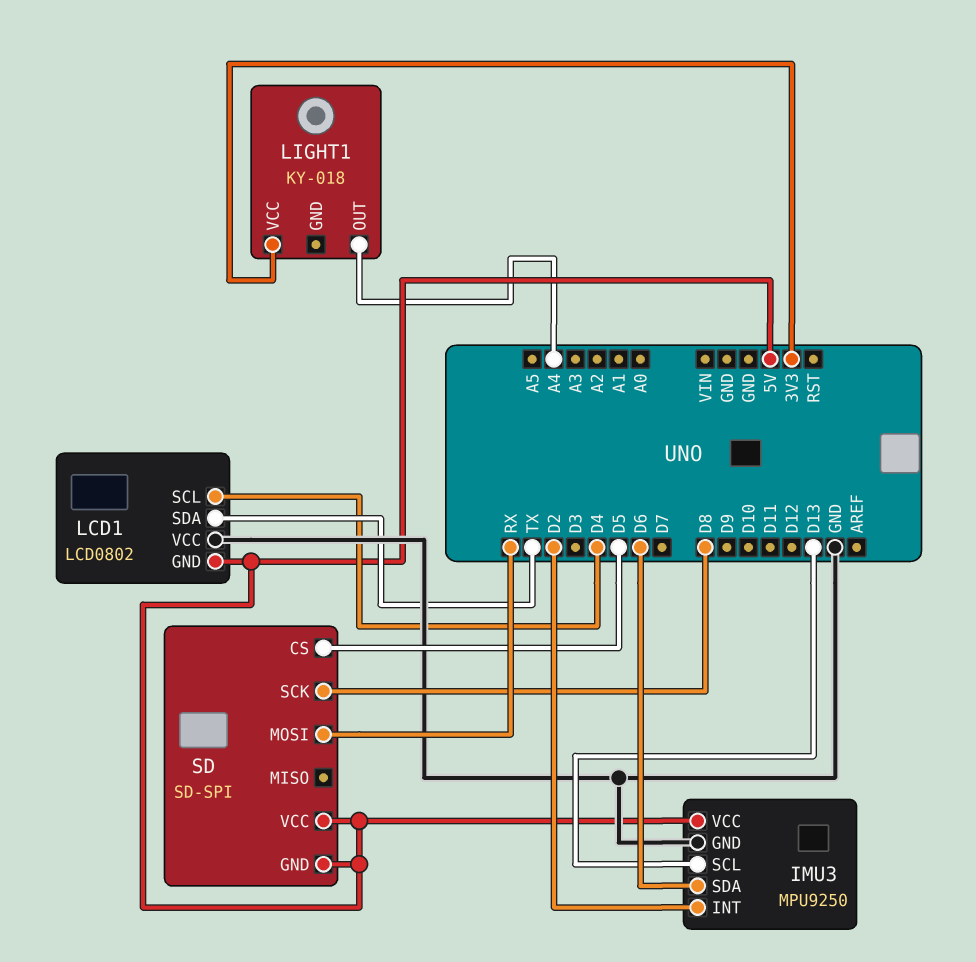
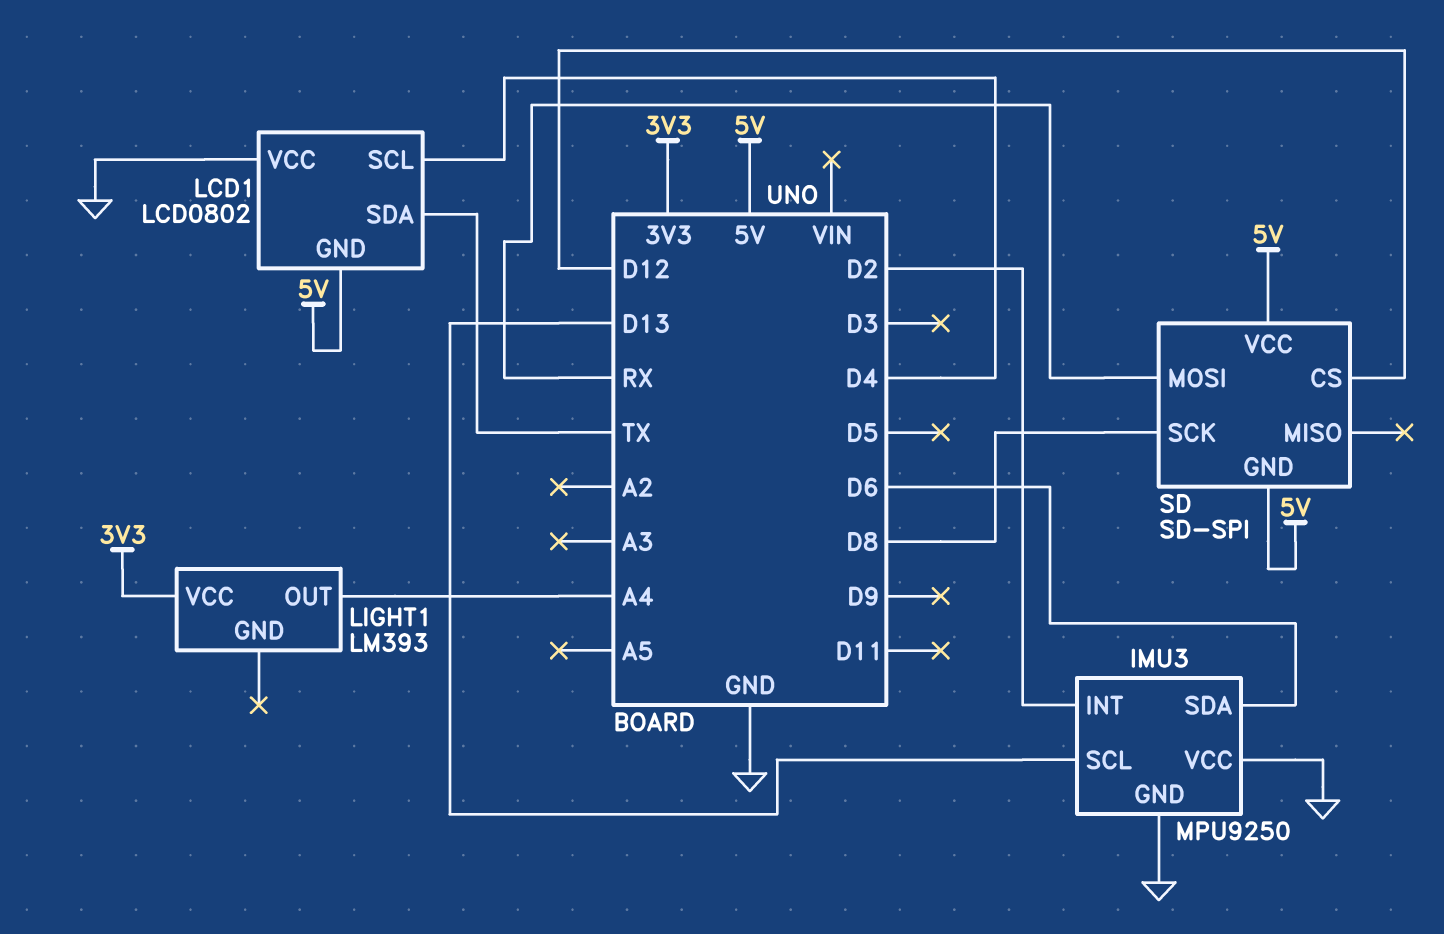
IMU3 pin VCC: 5V -> GND
LIGHT1: KY-018 -> LM393
SD pin CS: D5 -> D12

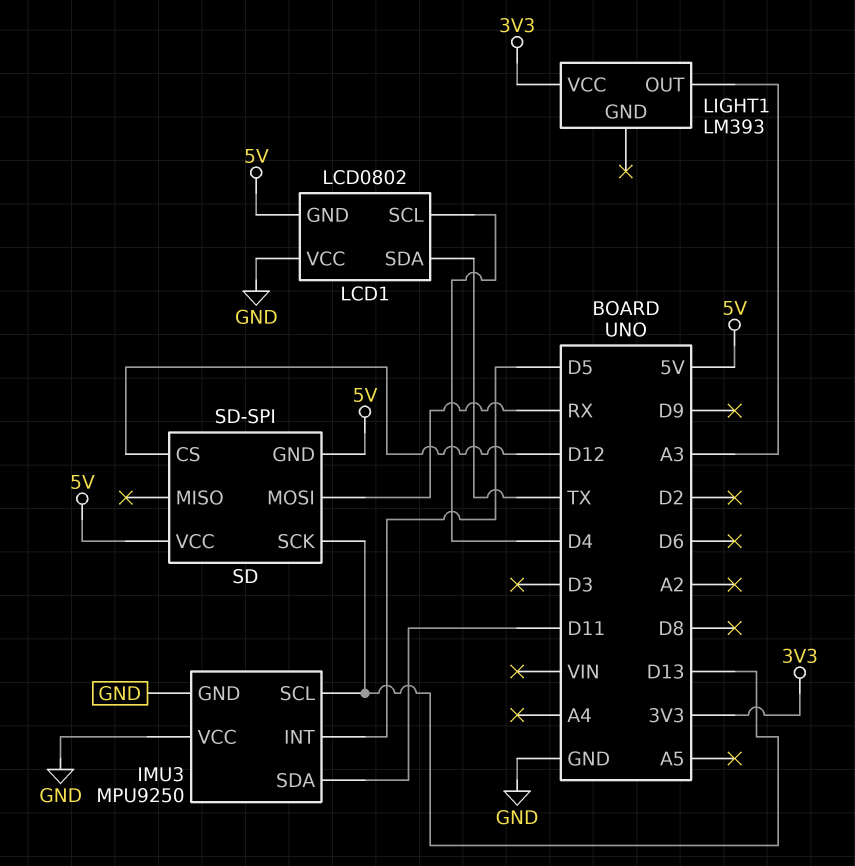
IMU3 pin INT: D2 -> D5
IMU3 pin SDA: D6 -> D11
LIGHT1 pin OUT: A4 -> A3
SD pin SCK: D8 -> D13

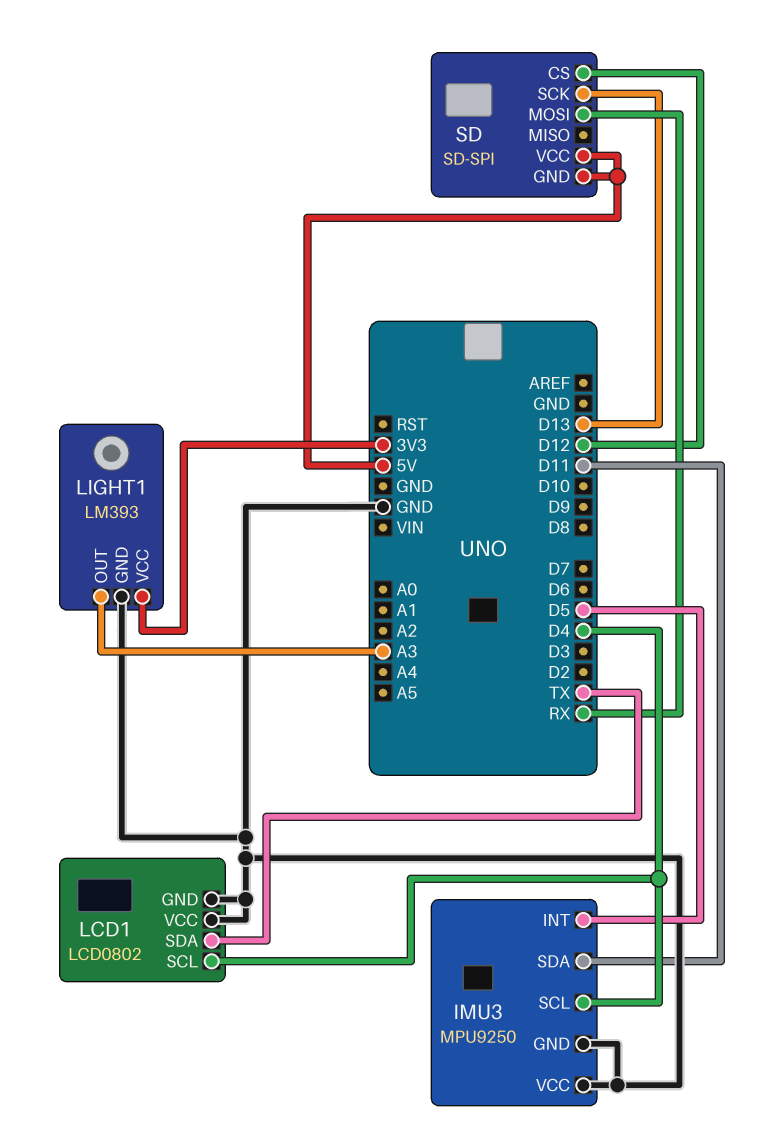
IMU3 pin SCL: D13 -> D4
LCD1 pin GND: 5V -> GND
LIGHT1 pin GND: none -> GND

